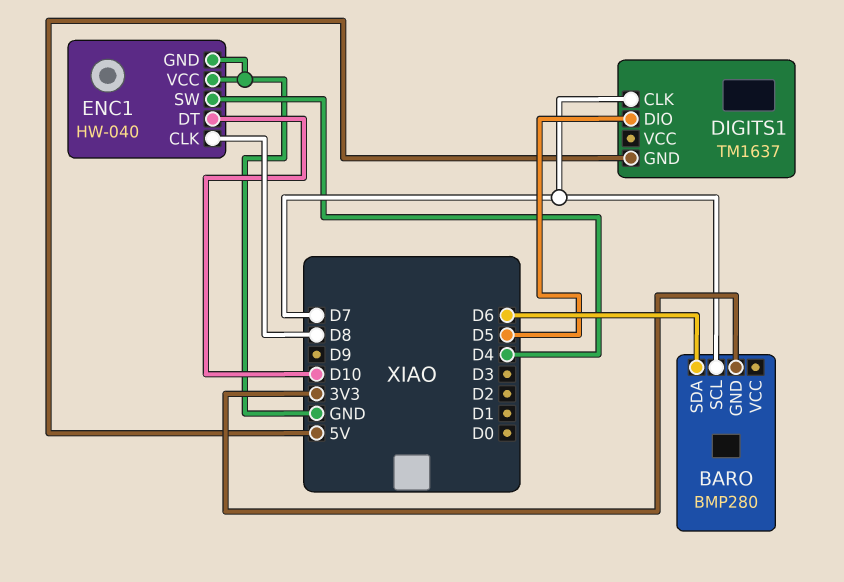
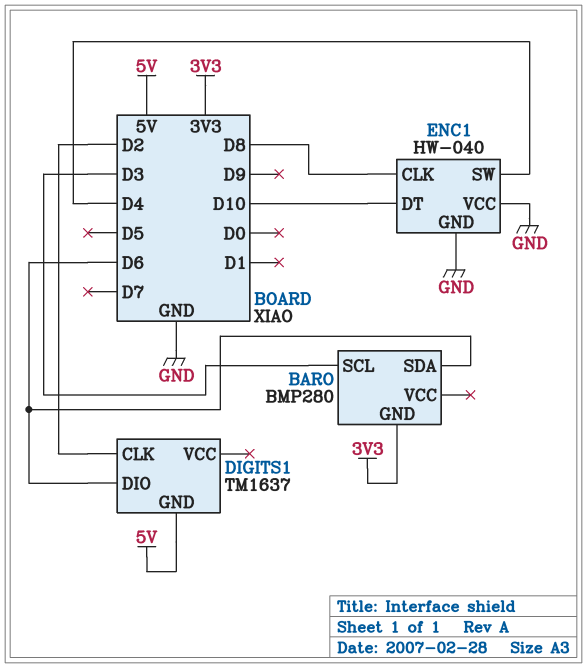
BARO pin SCL: D7 -> D3
DIGITS1 pin CLK: D7 -> D2
DIGITS1 pin DIO: D5 -> D6

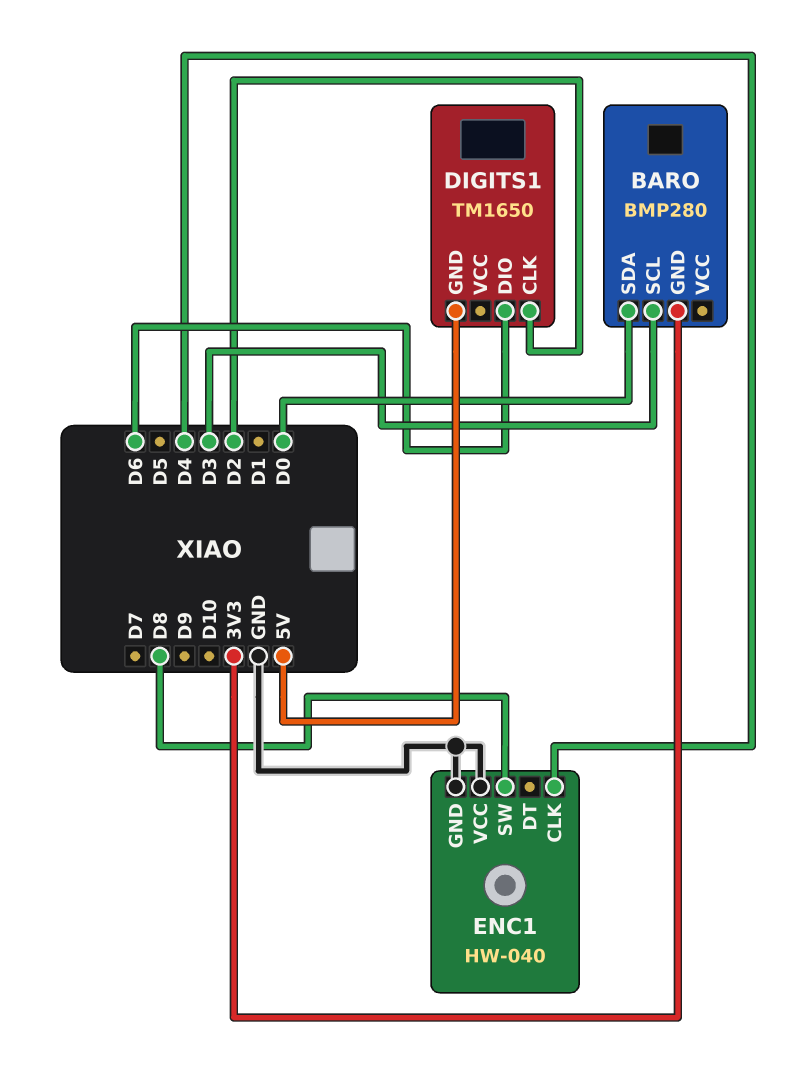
BARO pin SDA: D6 -> D0
DIGITS1: TM1637 -> TM1650
ENC1 pin CLK: D8 -> D4
ENC1 pin DT: D10 -> none
ENC1 pin SW: D4 -> D8

